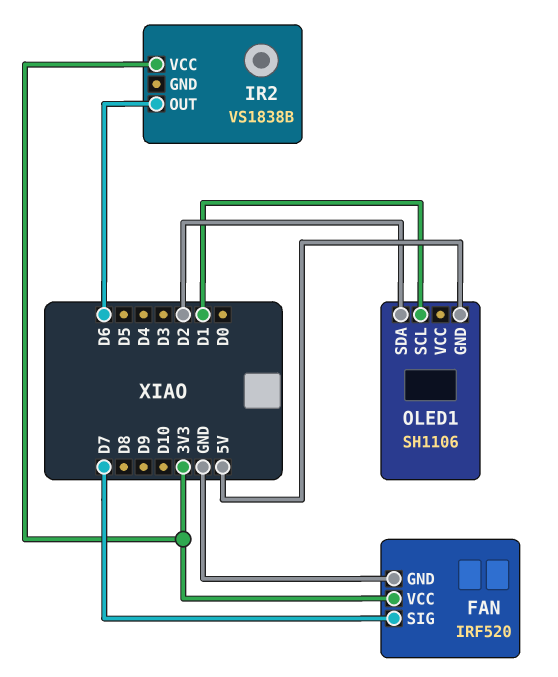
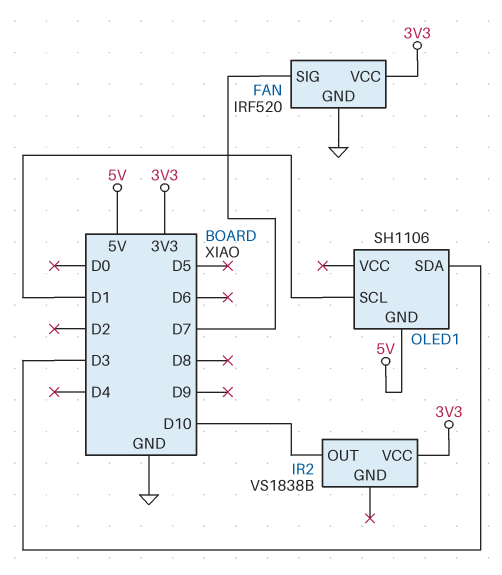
IR2 pin OUT: D6 -> D10
OLED1 pin SDA: D2 -> D3

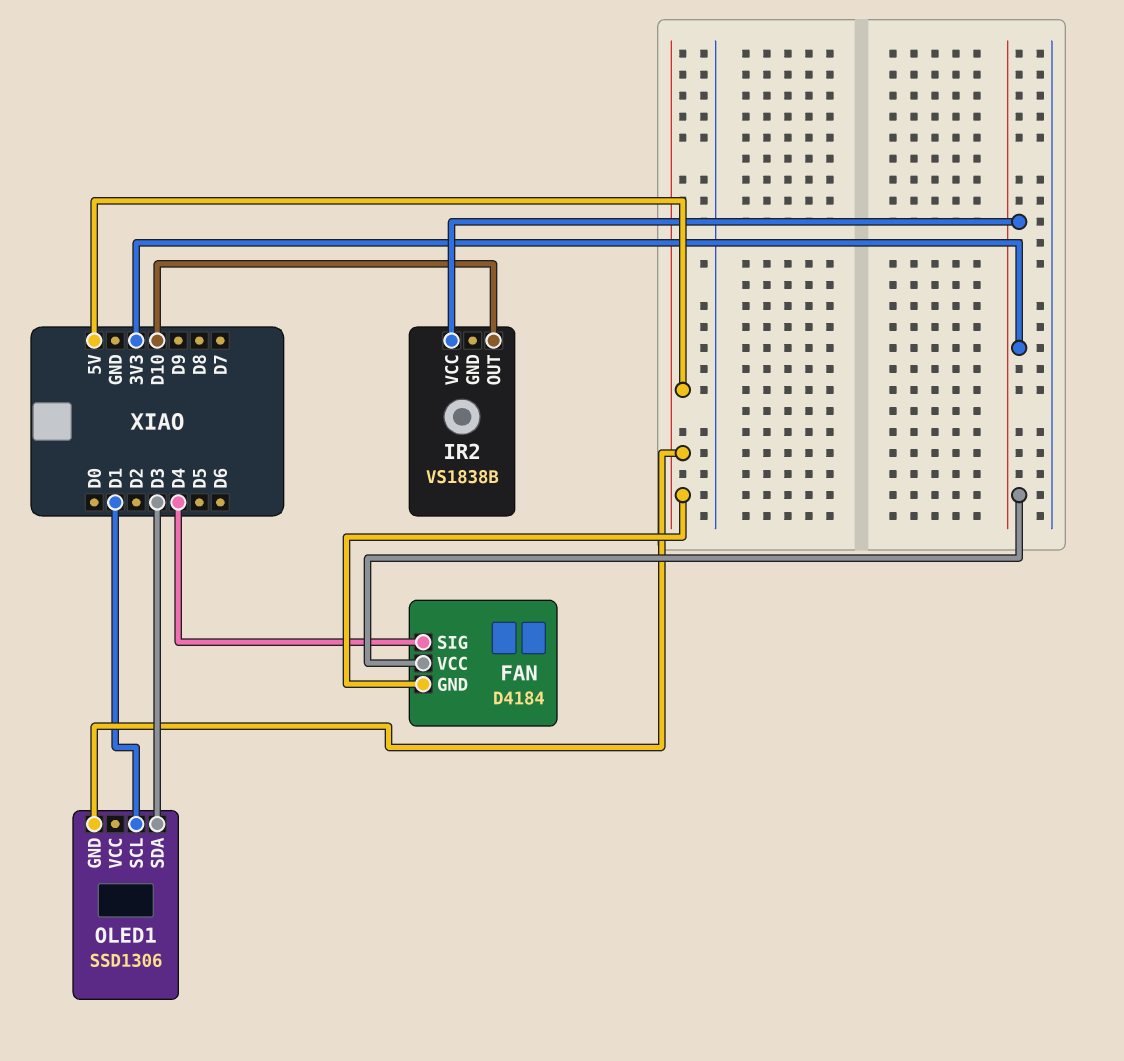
FAN: IRF520 -> D4184
FAN pin GND: GND -> 5V
FAN pin SIG: D7 -> D4
OLED1: SH1106 -> SSD1306

